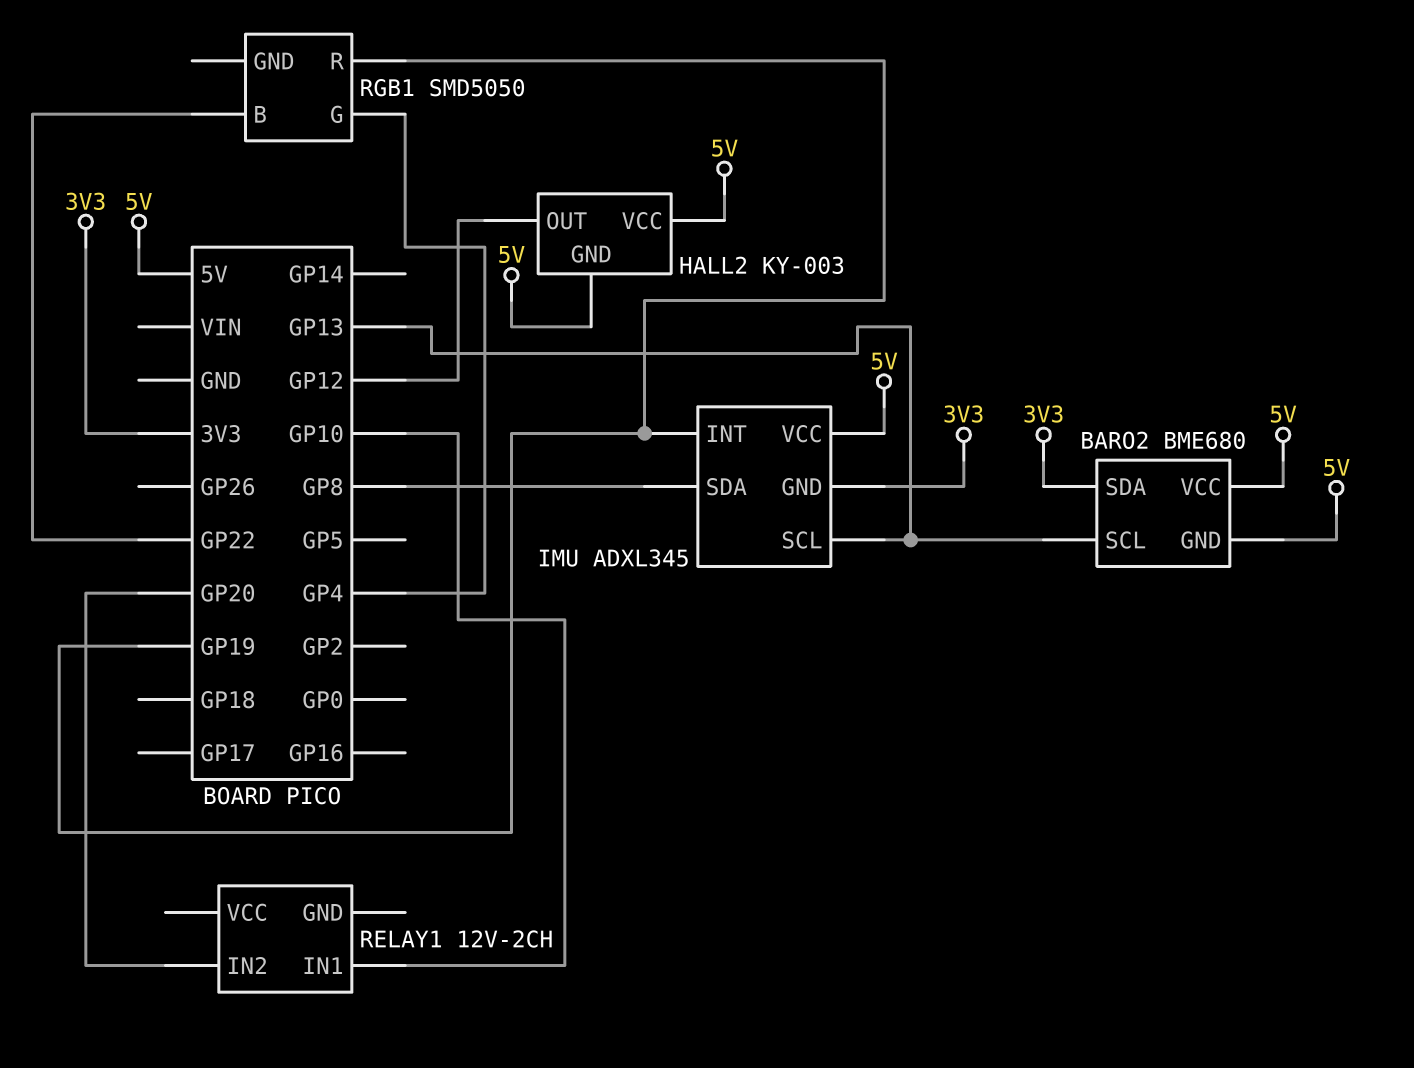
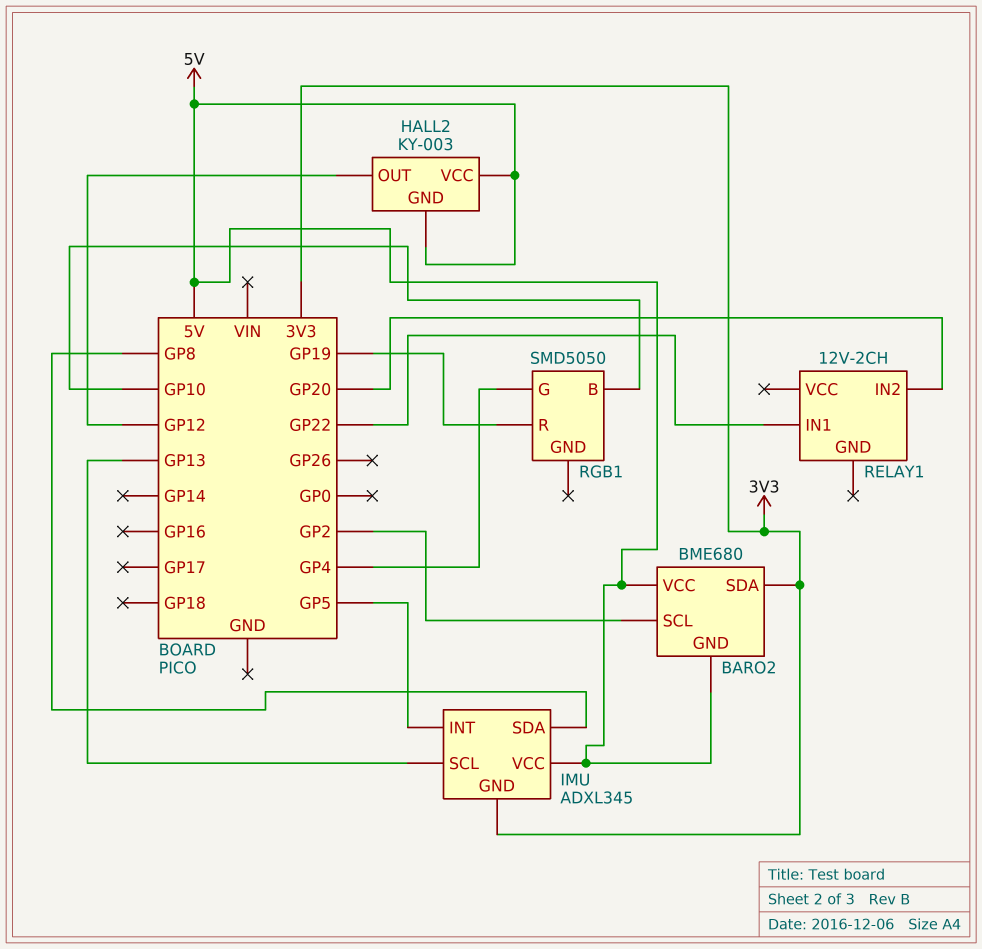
BARO2 pin SCL: GP13 -> GP2
IMU pin INT: GP19 -> GP5
RELAY1 pin IN1: GP10 -> GP22
RGB1 pin B: GP22 -> GP10

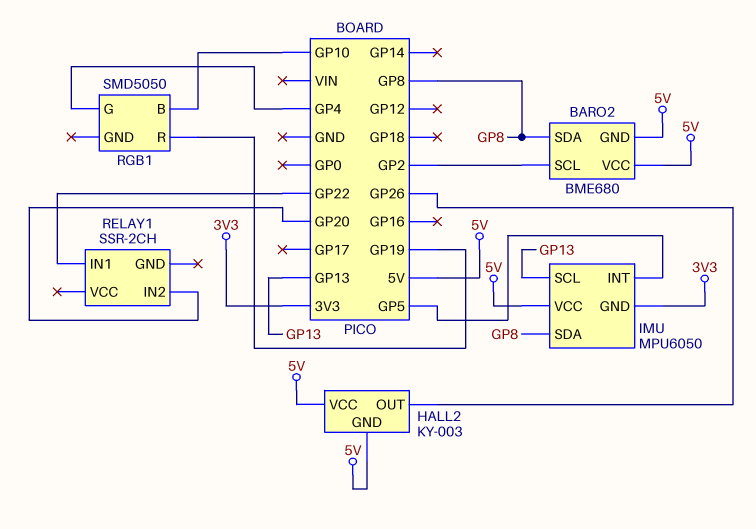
BARO2 pin SDA: 3V3 -> GP8
HALL2 pin OUT: GP12 -> GP26
IMU: ADXL345 -> MPU6050
RELAY1: 12V-2CH -> SSR-2CH

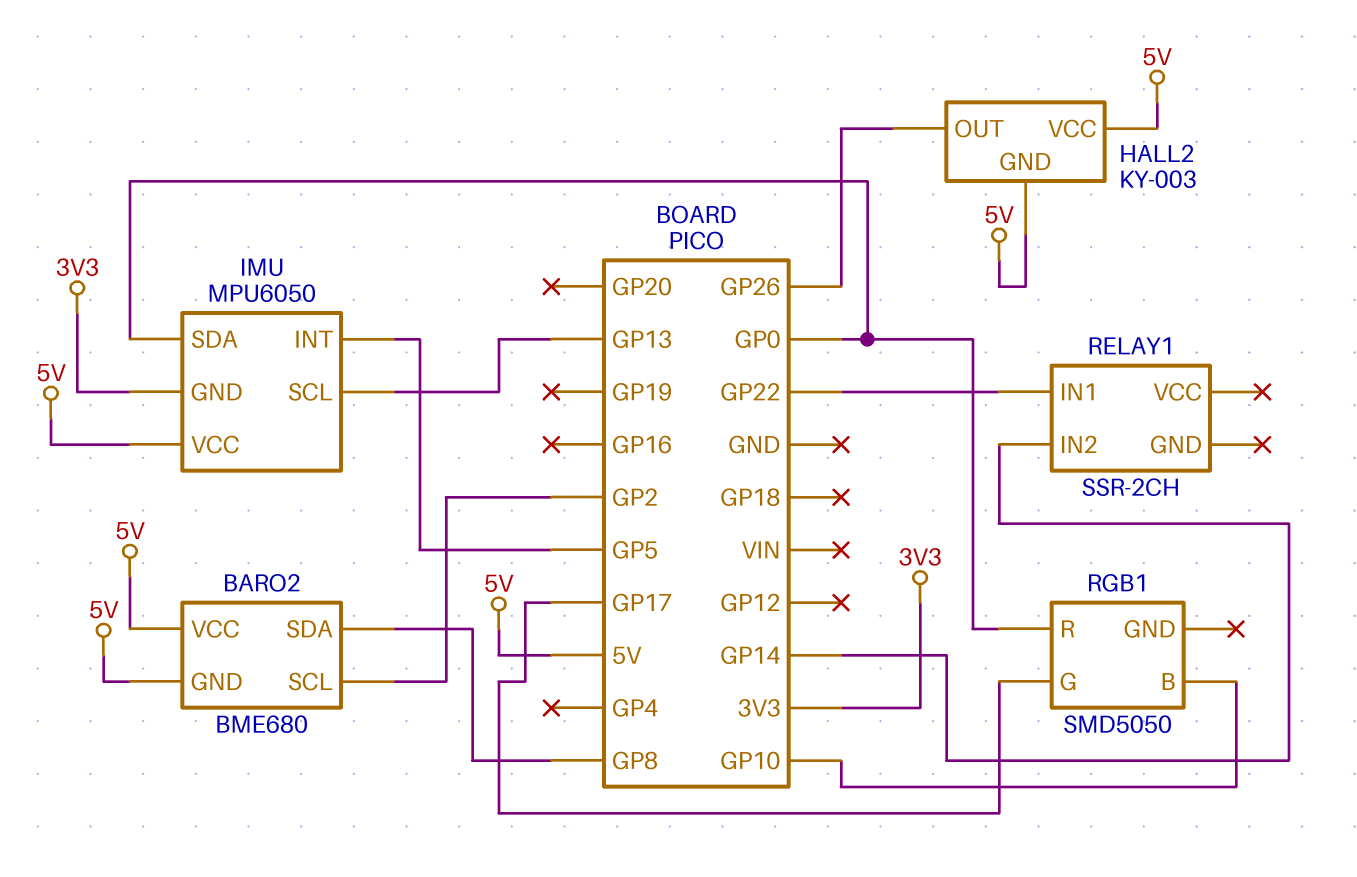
IMU pin SDA: GP8 -> GP0
RELAY1 pin IN2: GP20 -> GP14
RGB1 pin G: GP4 -> GP17
RGB1 pin R: GP19 -> GP0

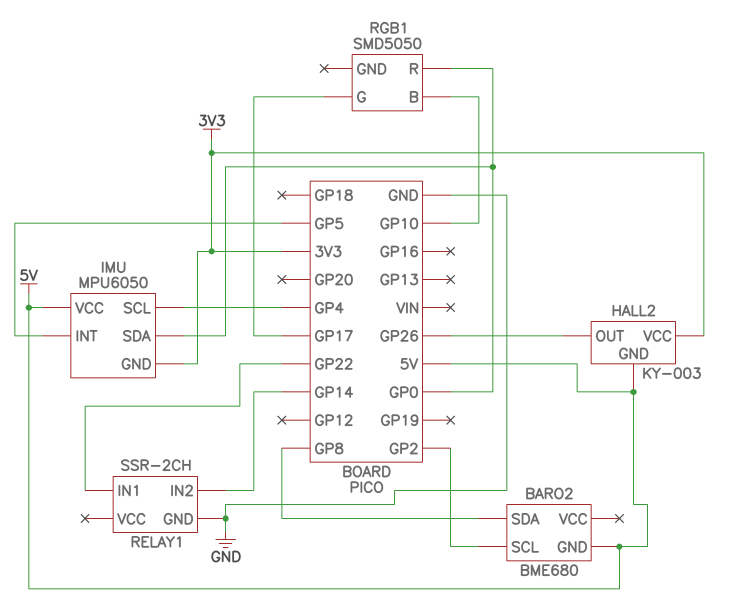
BARO2 pin VCC: 5V -> none
HALL2 pin VCC: 5V -> 3V3
IMU pin SCL: GP13 -> GP4
RELAY1 pin GND: none -> GND

